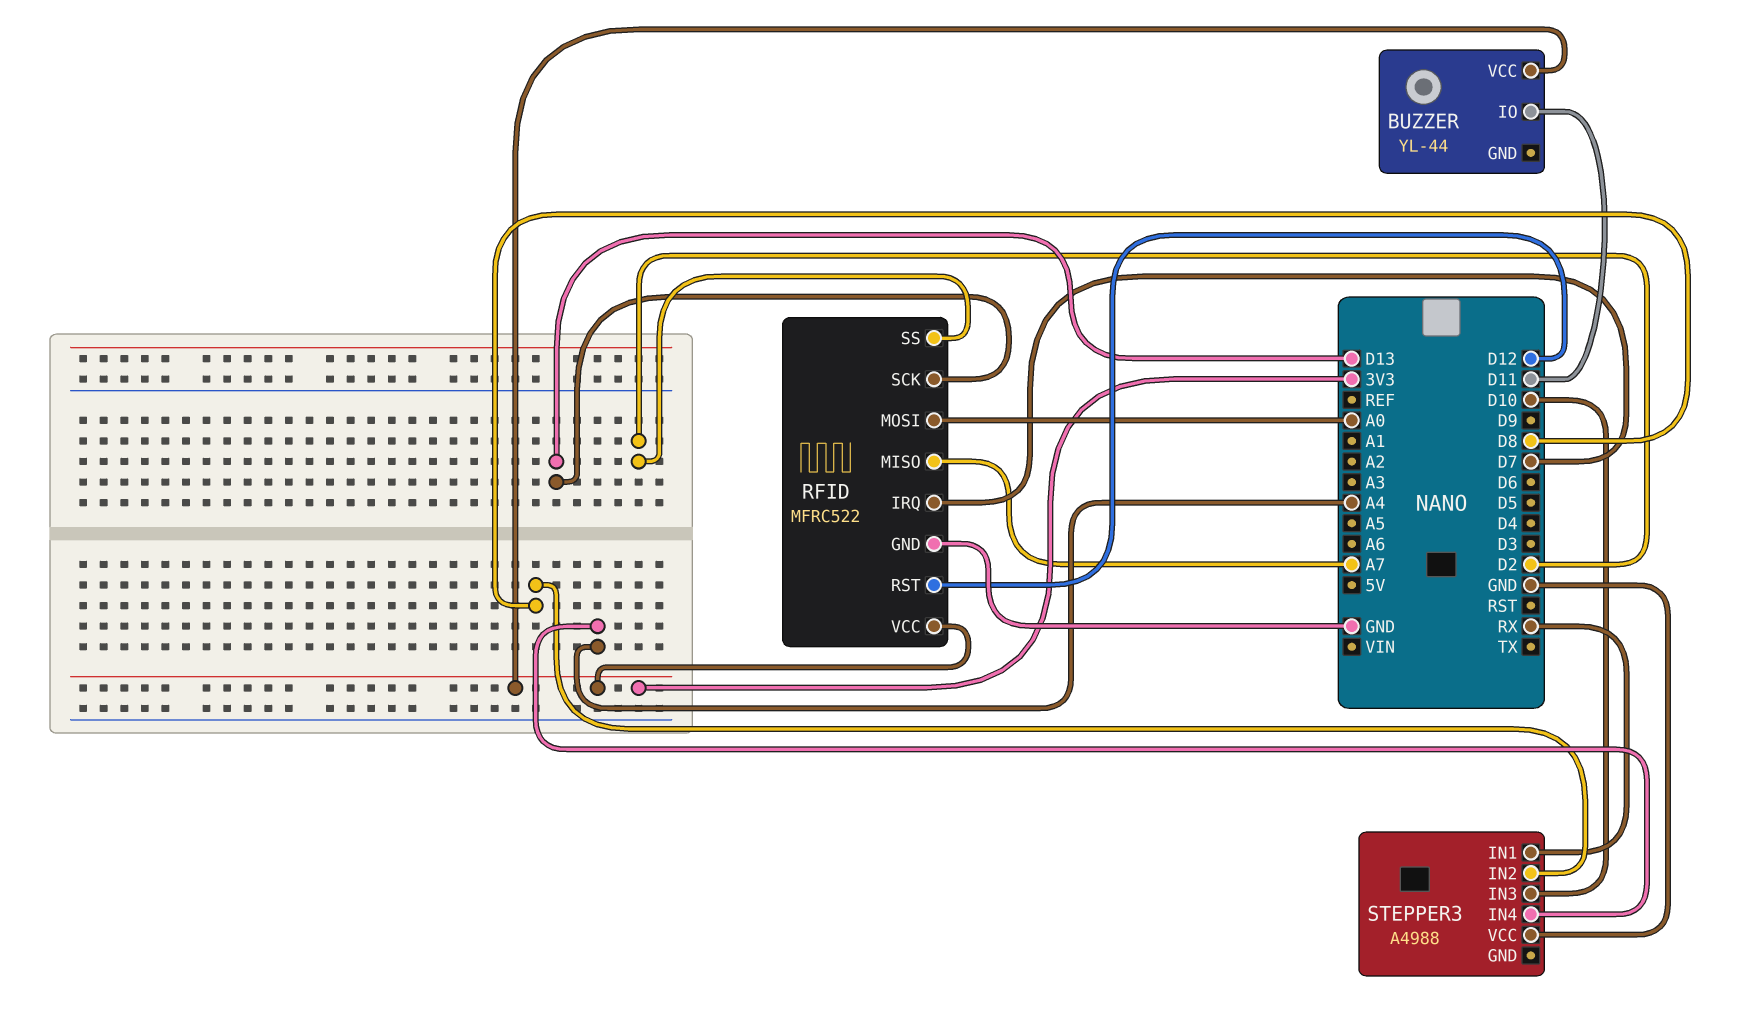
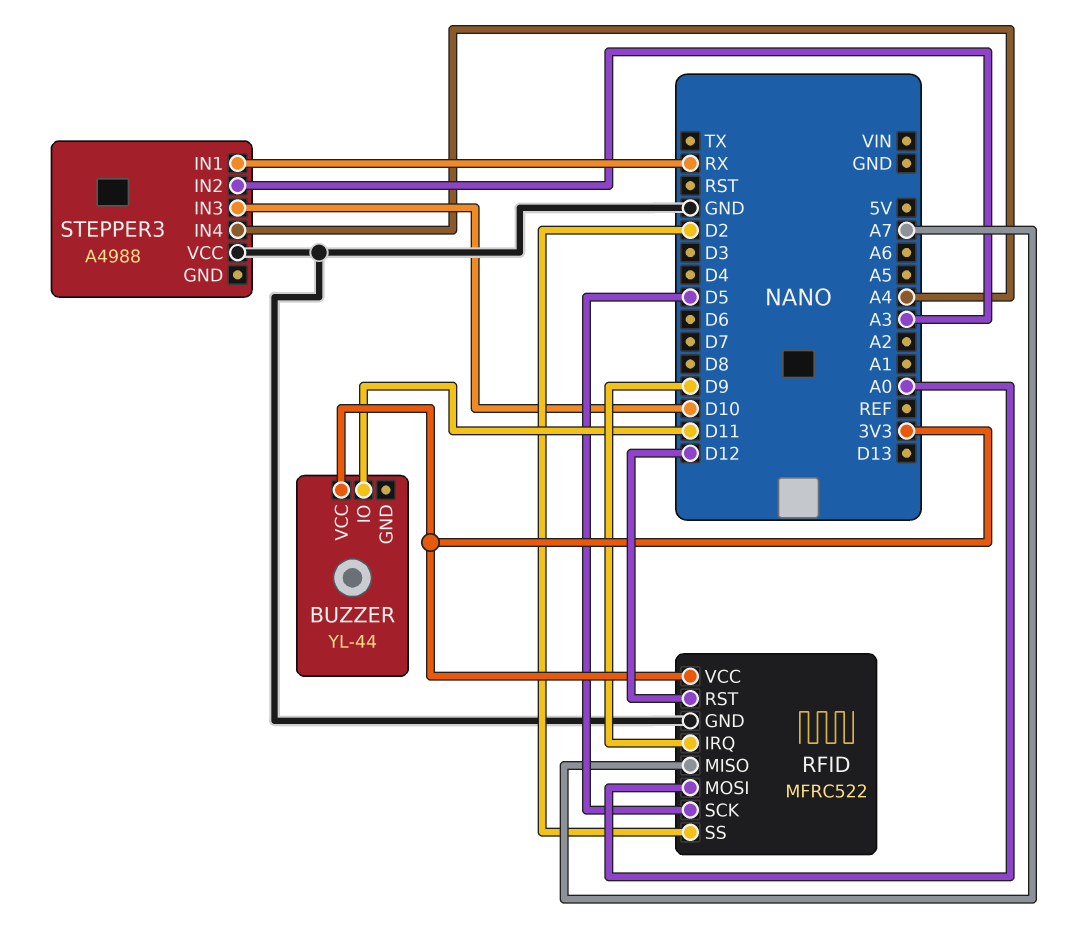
RFID pin IRQ: D7 -> D9
RFID pin SCK: D13 -> D5
STEPPER3 pin IN2: D8 -> A3

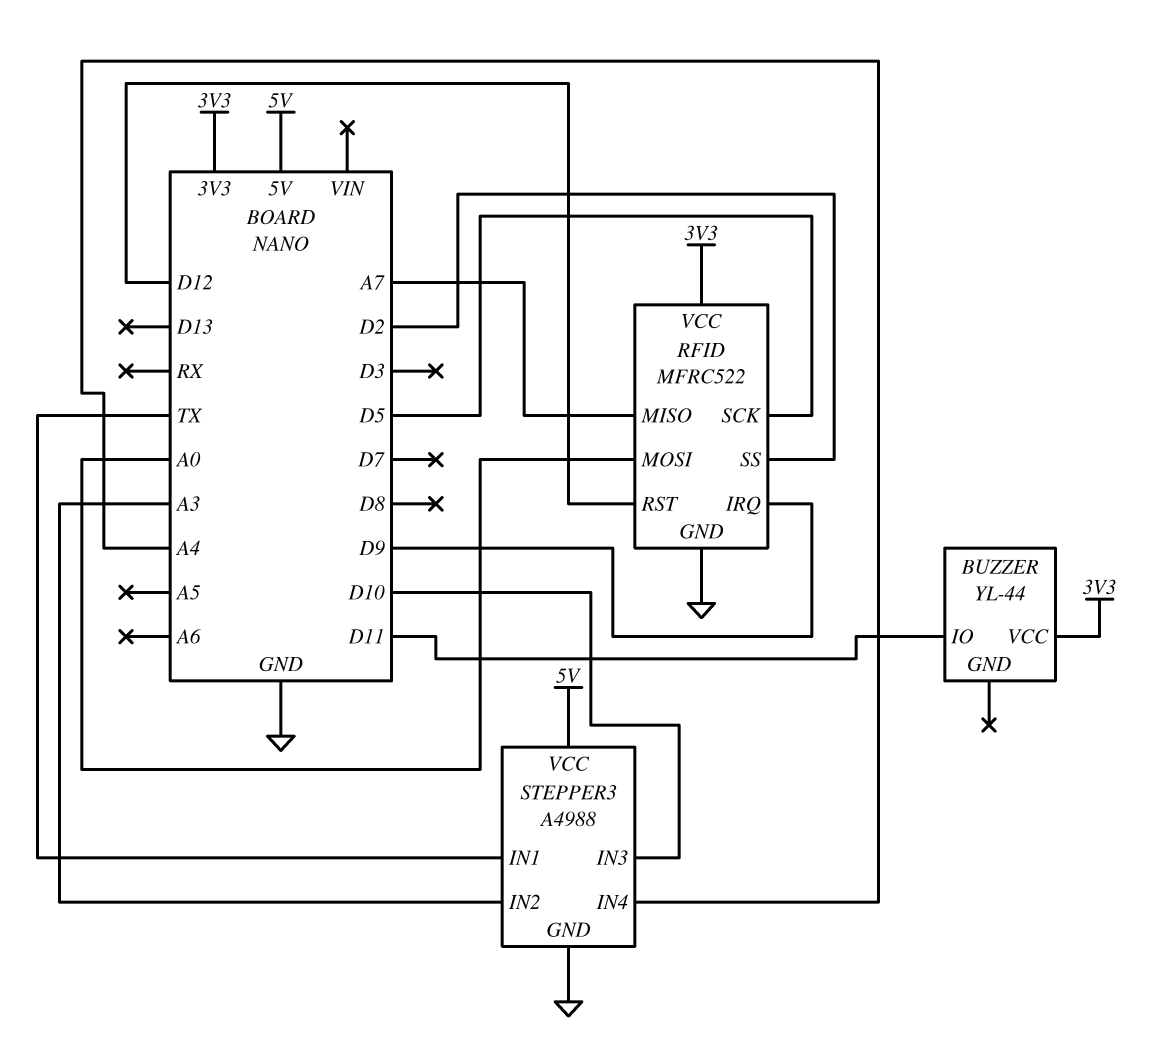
STEPPER3 pin GND: none -> GND
STEPPER3 pin IN1: RX -> TX
STEPPER3 pin VCC: GND -> 5V

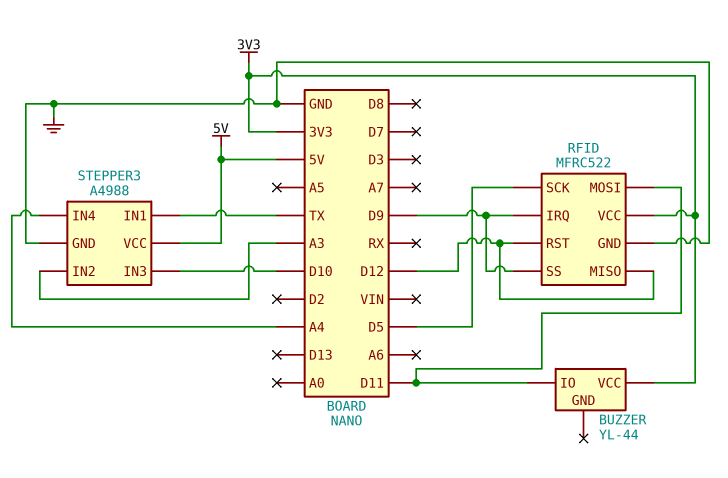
RFID pin MISO: A7 -> D12
RFID pin MOSI: A0 -> D11
RFID pin SS: D2 -> D9

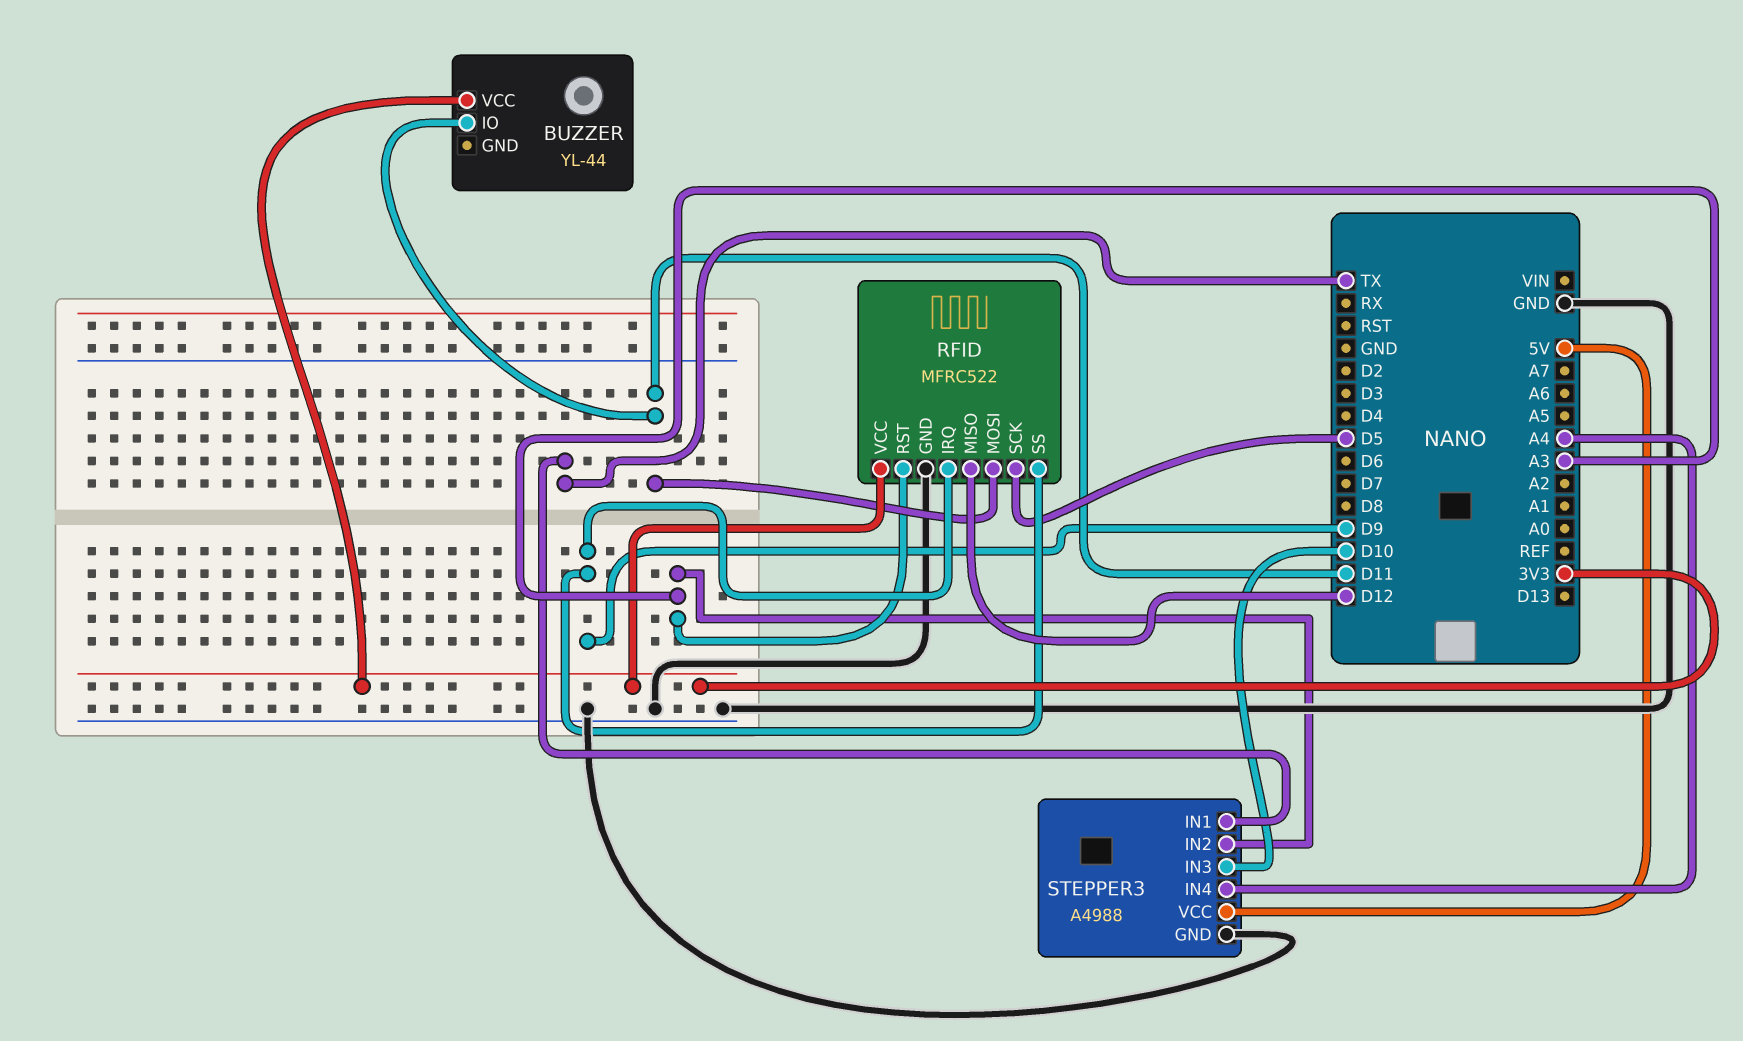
RFID pin RST: D12 -> A3

